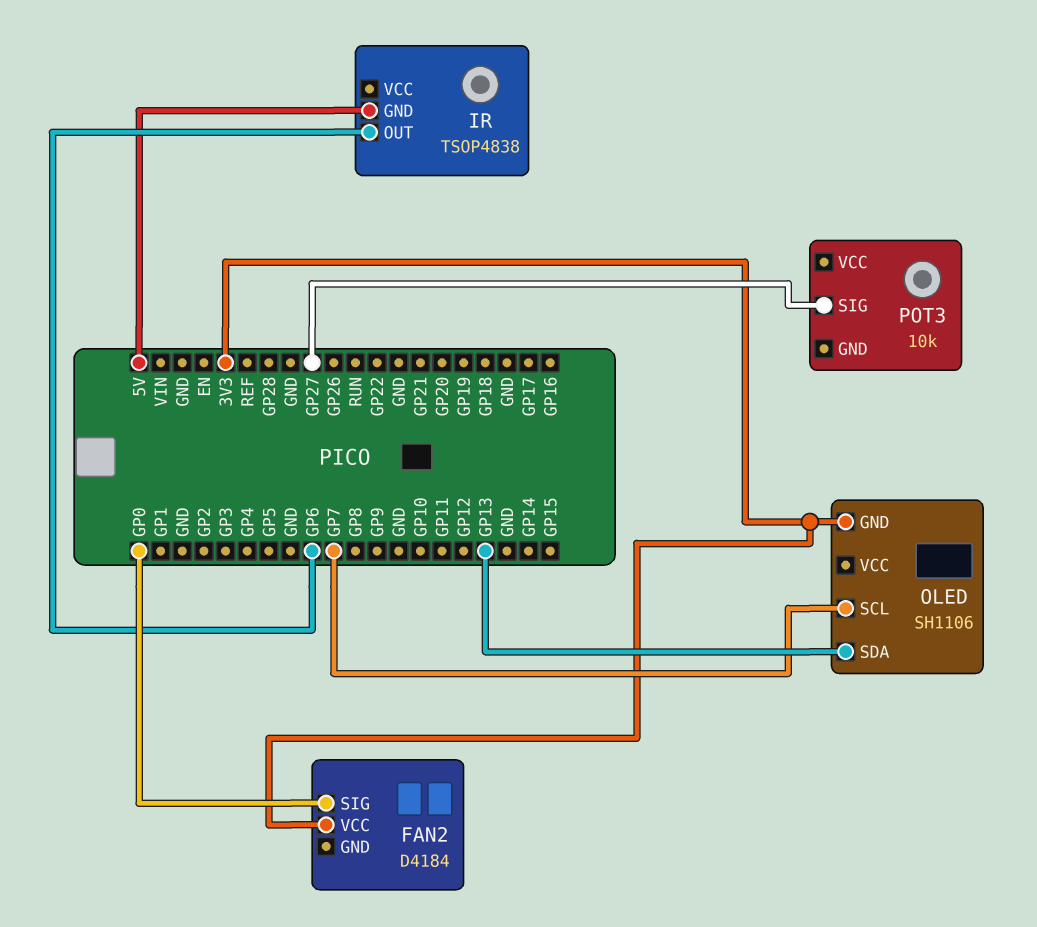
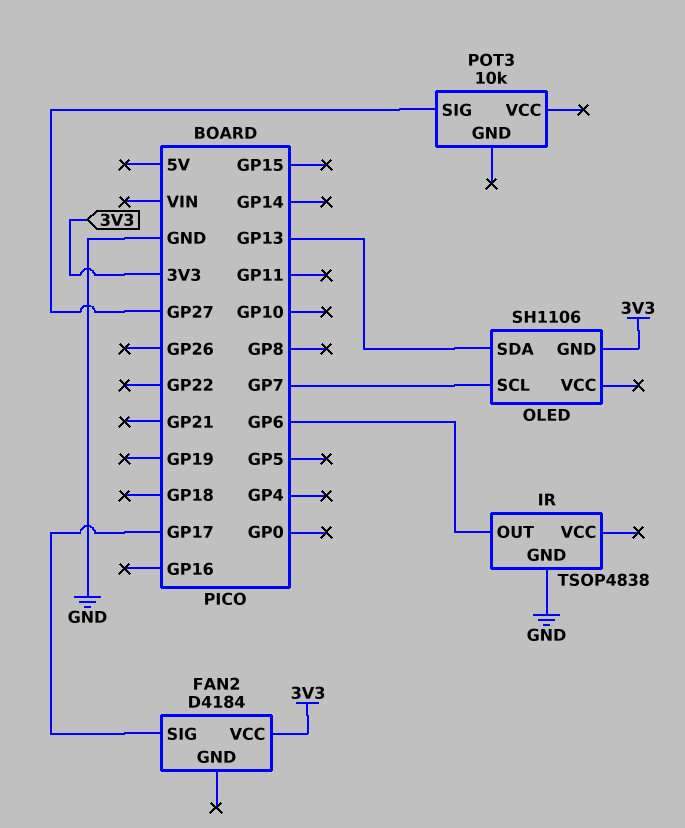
FAN2 pin SIG: GP0 -> GP17
IR pin GND: 5V -> GND

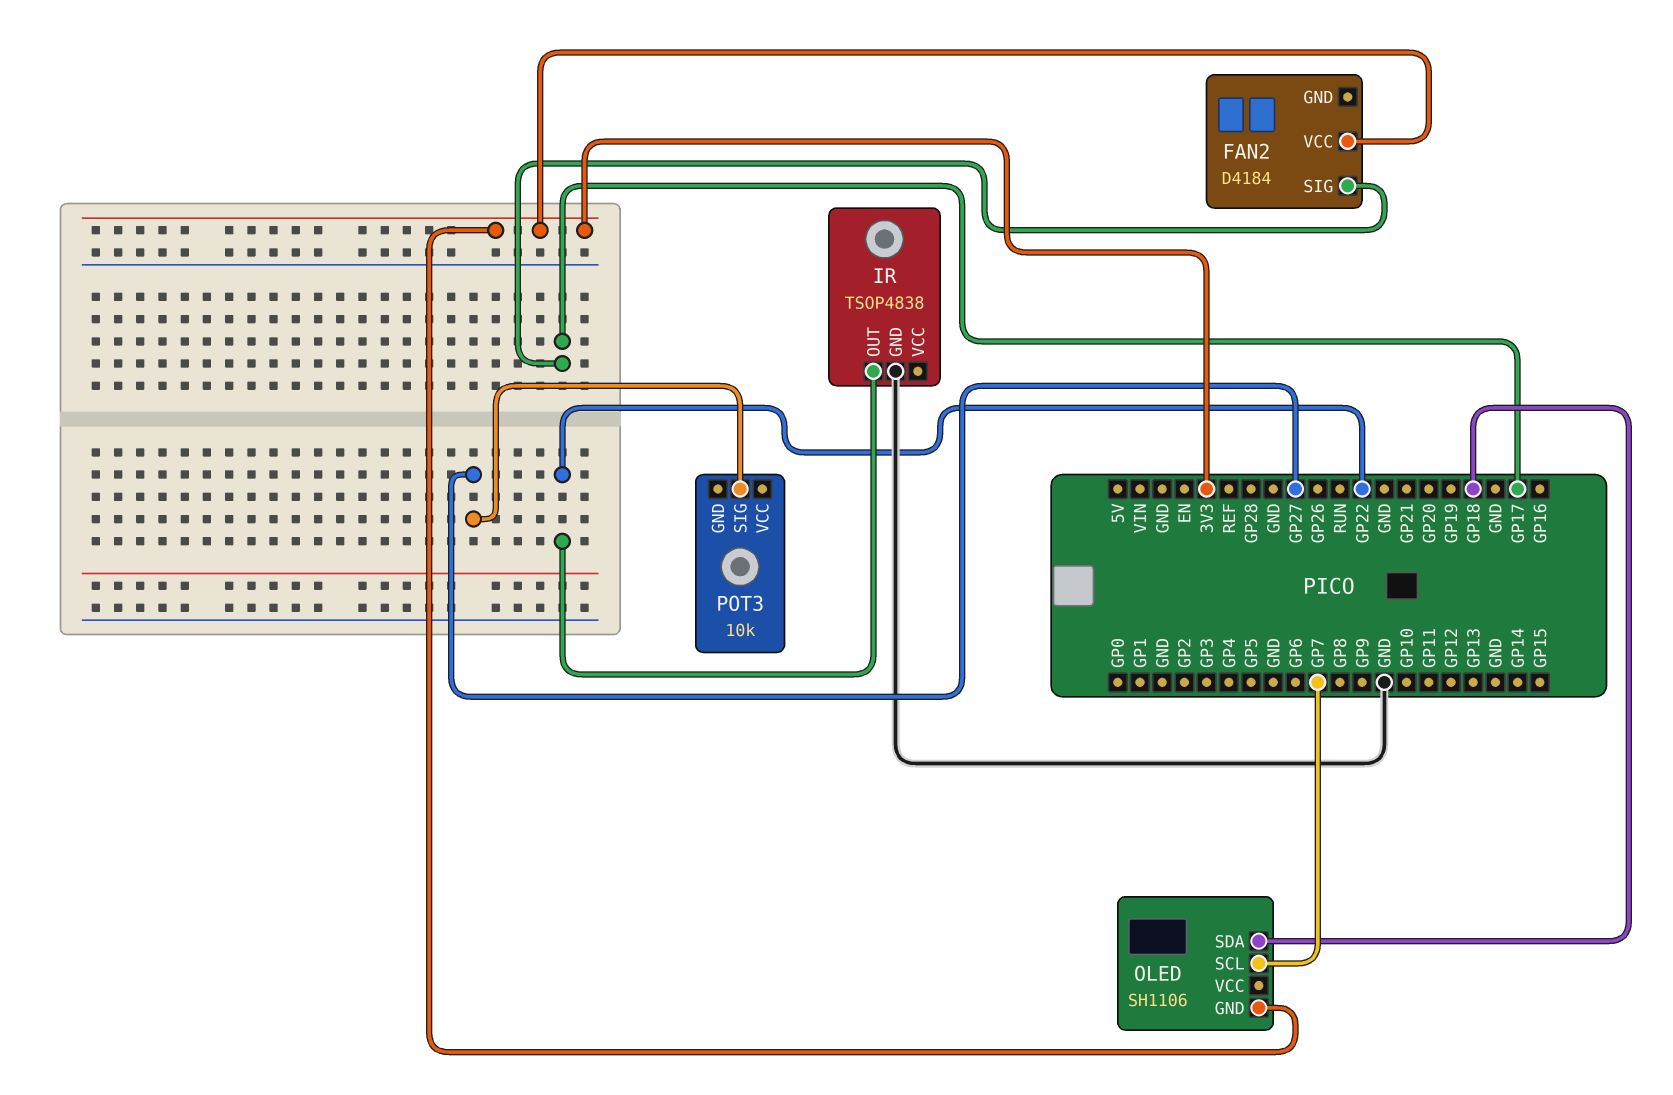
IR pin OUT: GP6 -> GP22
OLED pin SDA: GP13 -> GP18

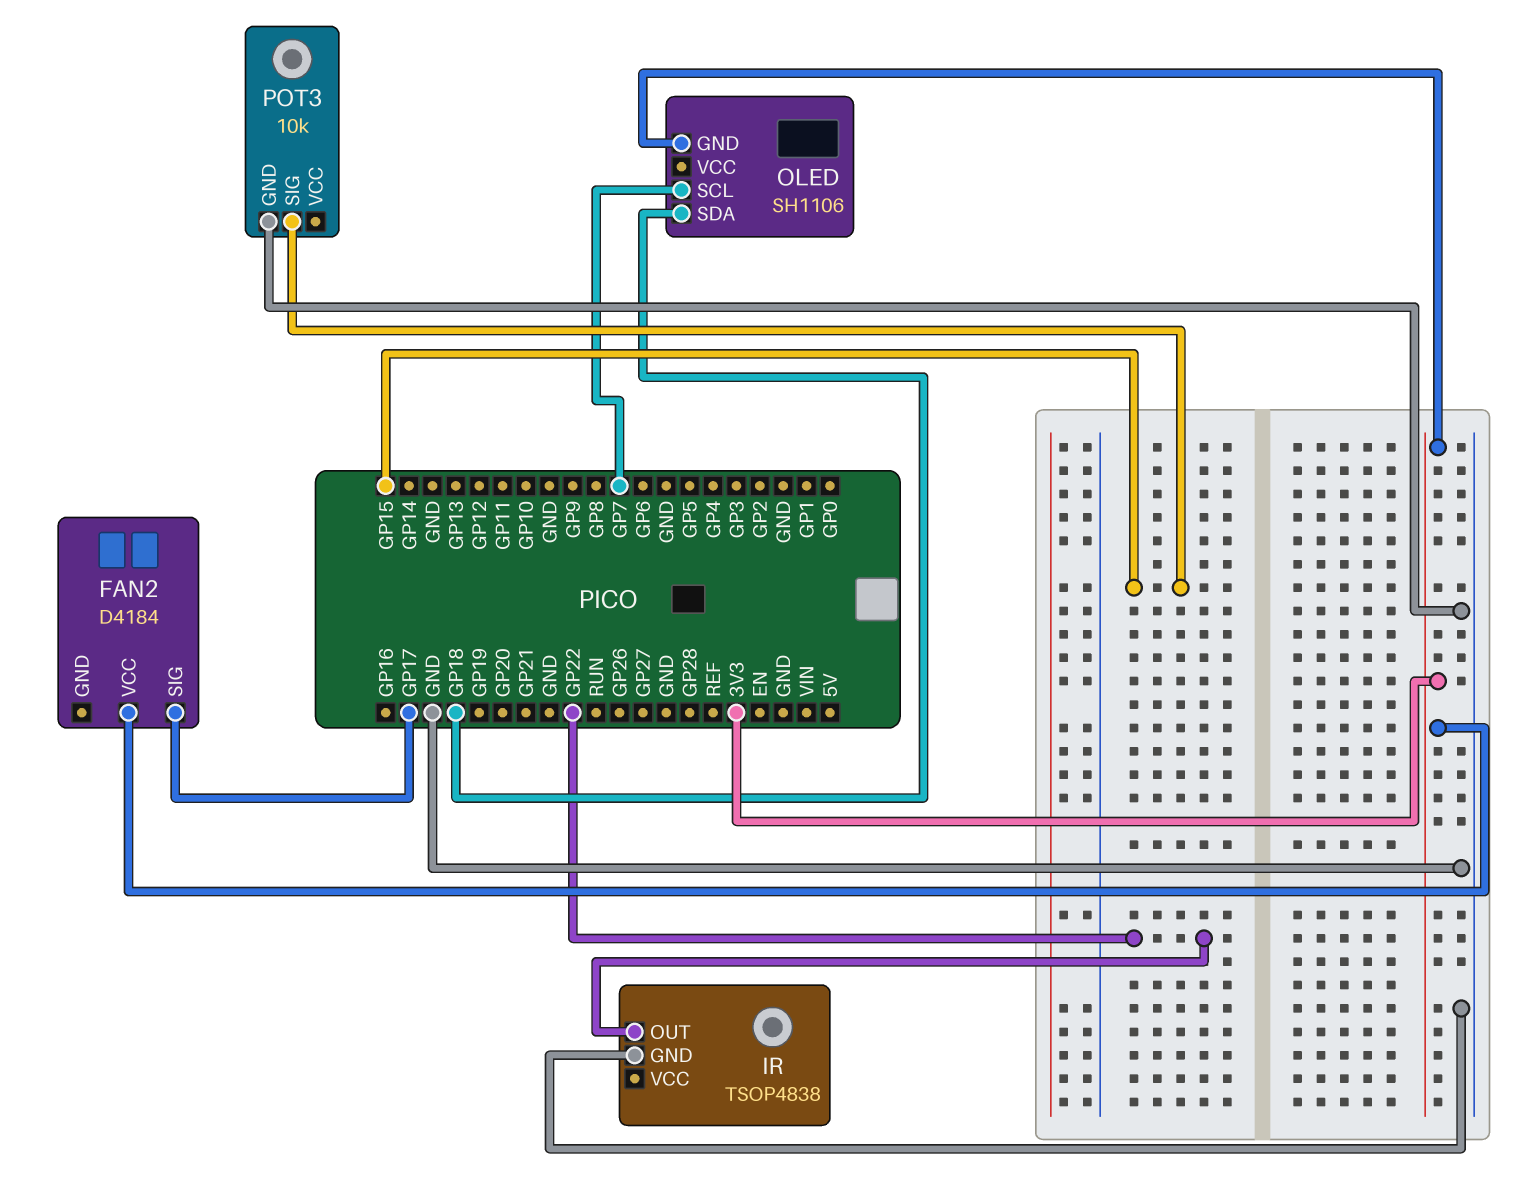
POT3 pin GND: none -> GND
POT3 pin SIG: GP27 -> GP15

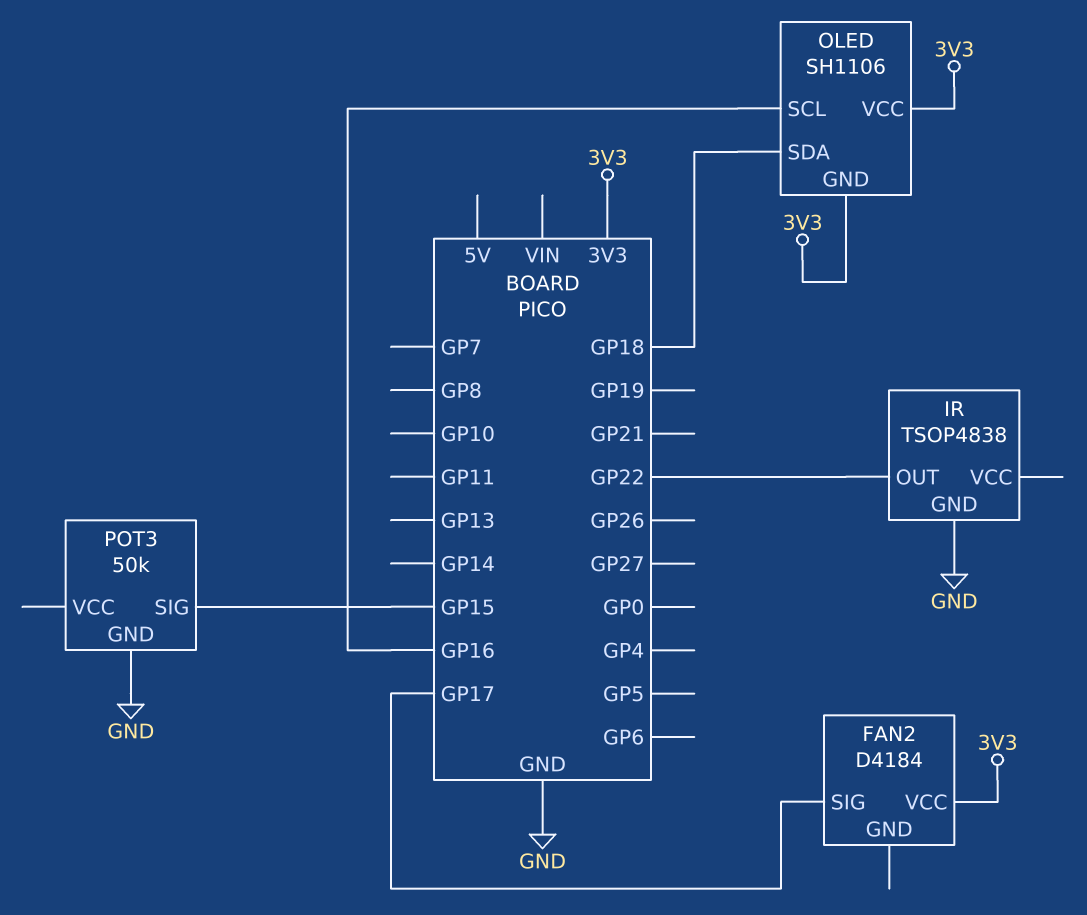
OLED pin SCL: GP7 -> GP16
OLED pin VCC: none -> 3V3
POT3: 10k -> 50k

